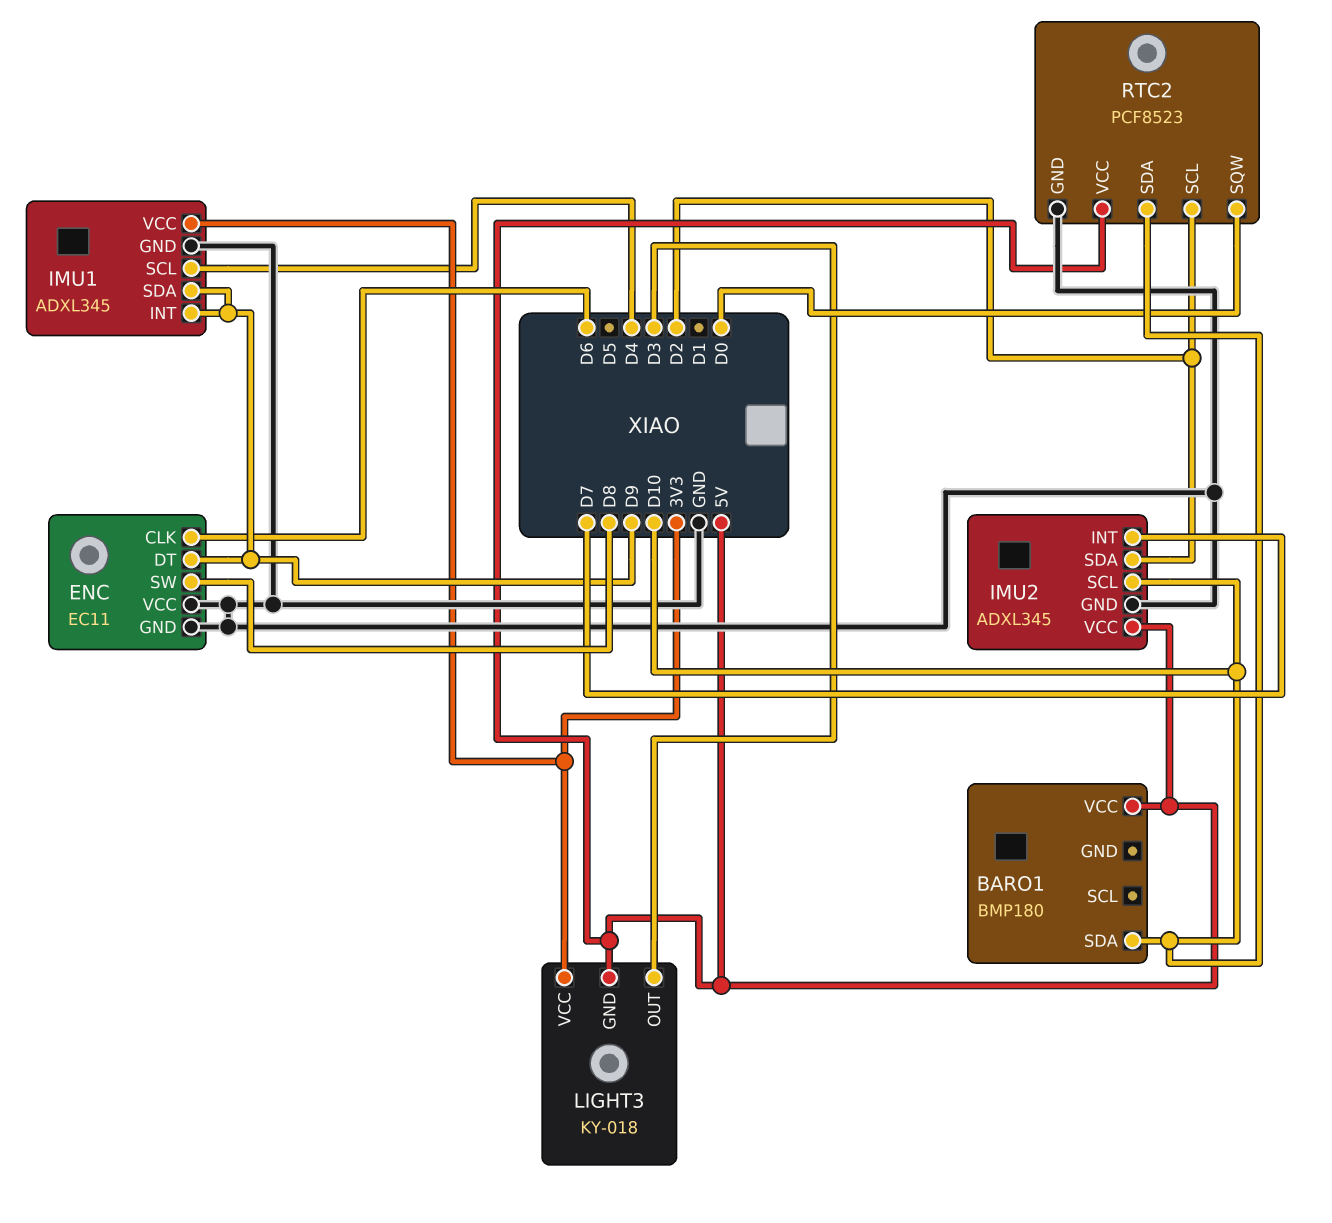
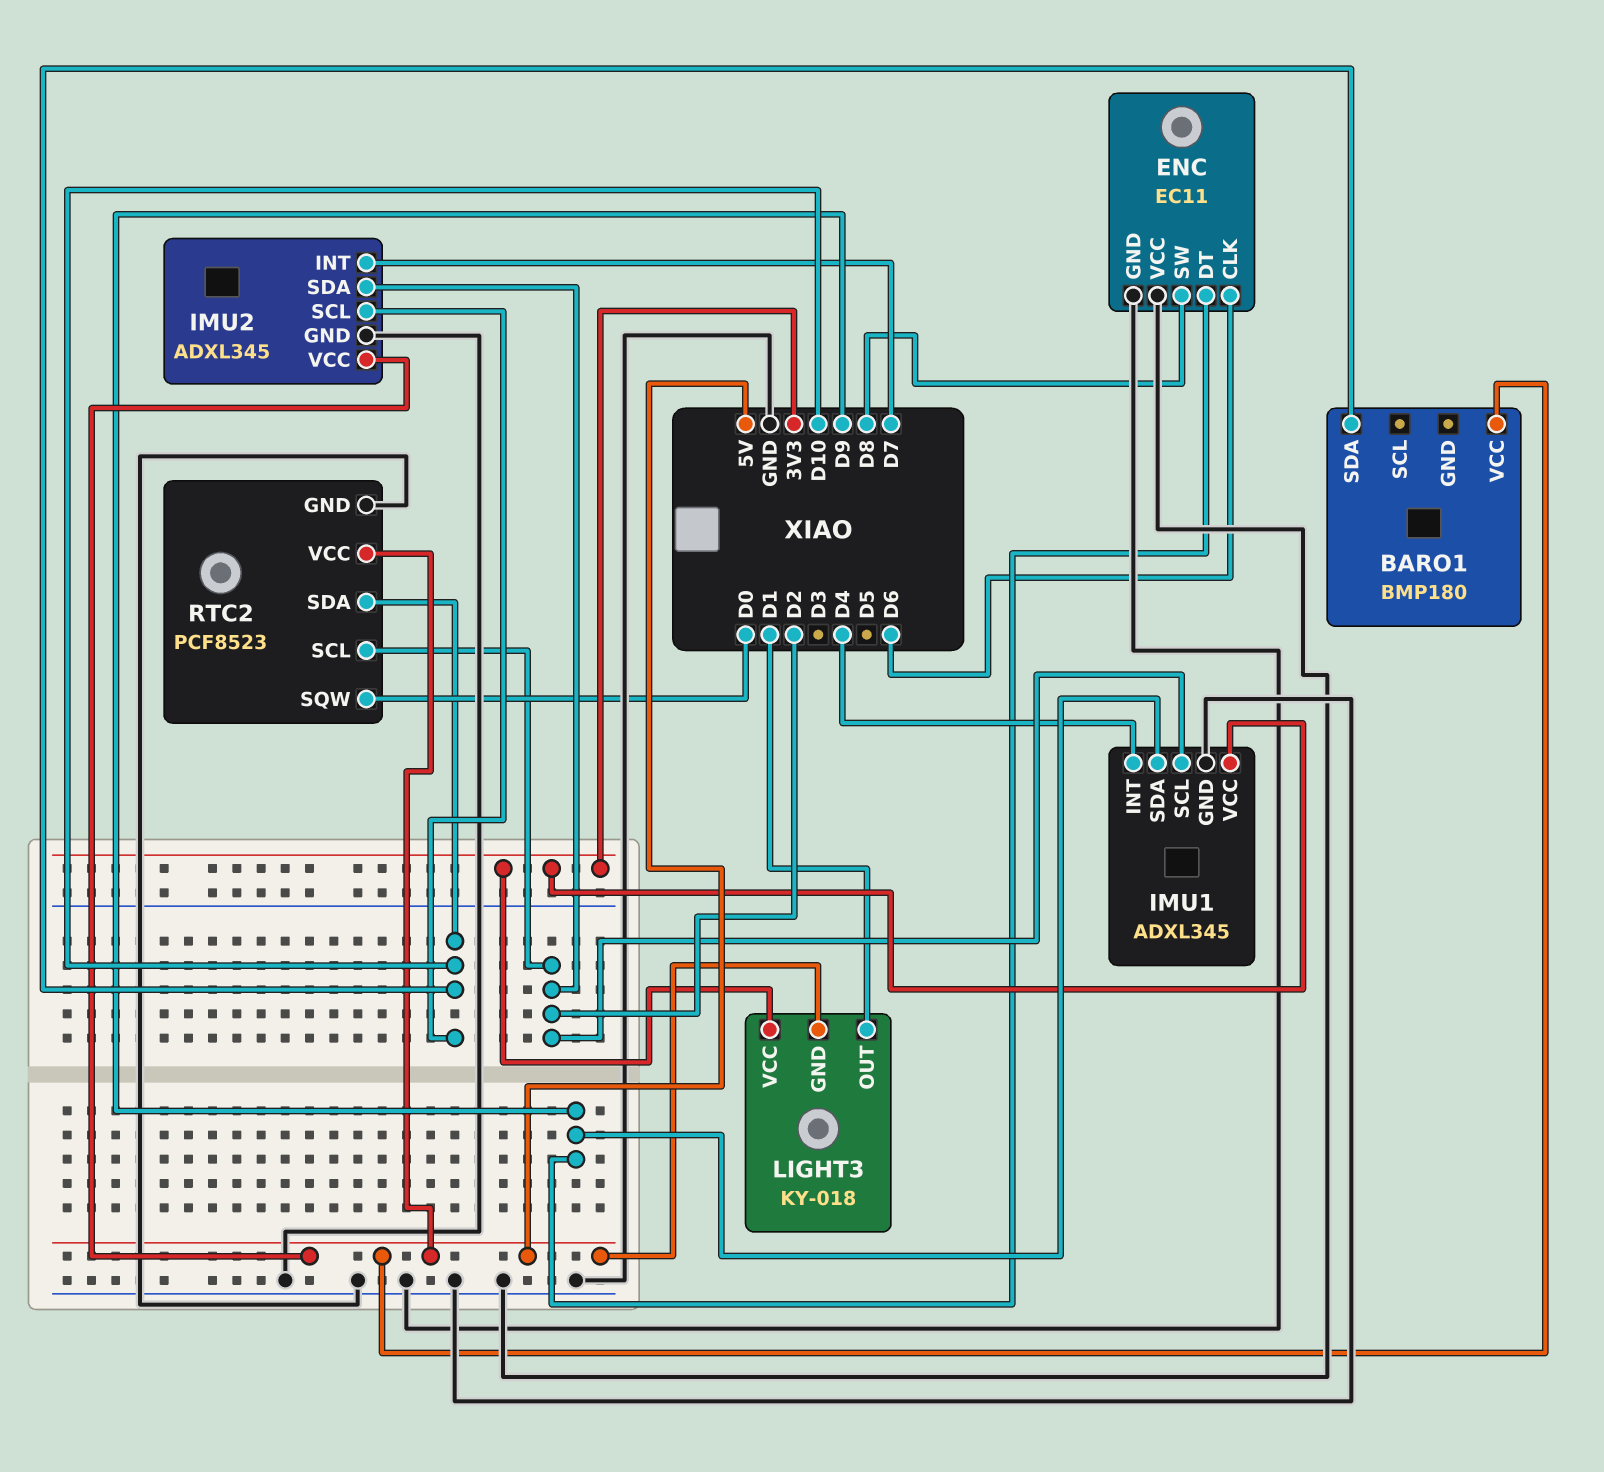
IMU1 pin INT: D9 -> D4
IMU1 pin SCL: D4 -> D2
LIGHT3 pin OUT: D3 -> D1

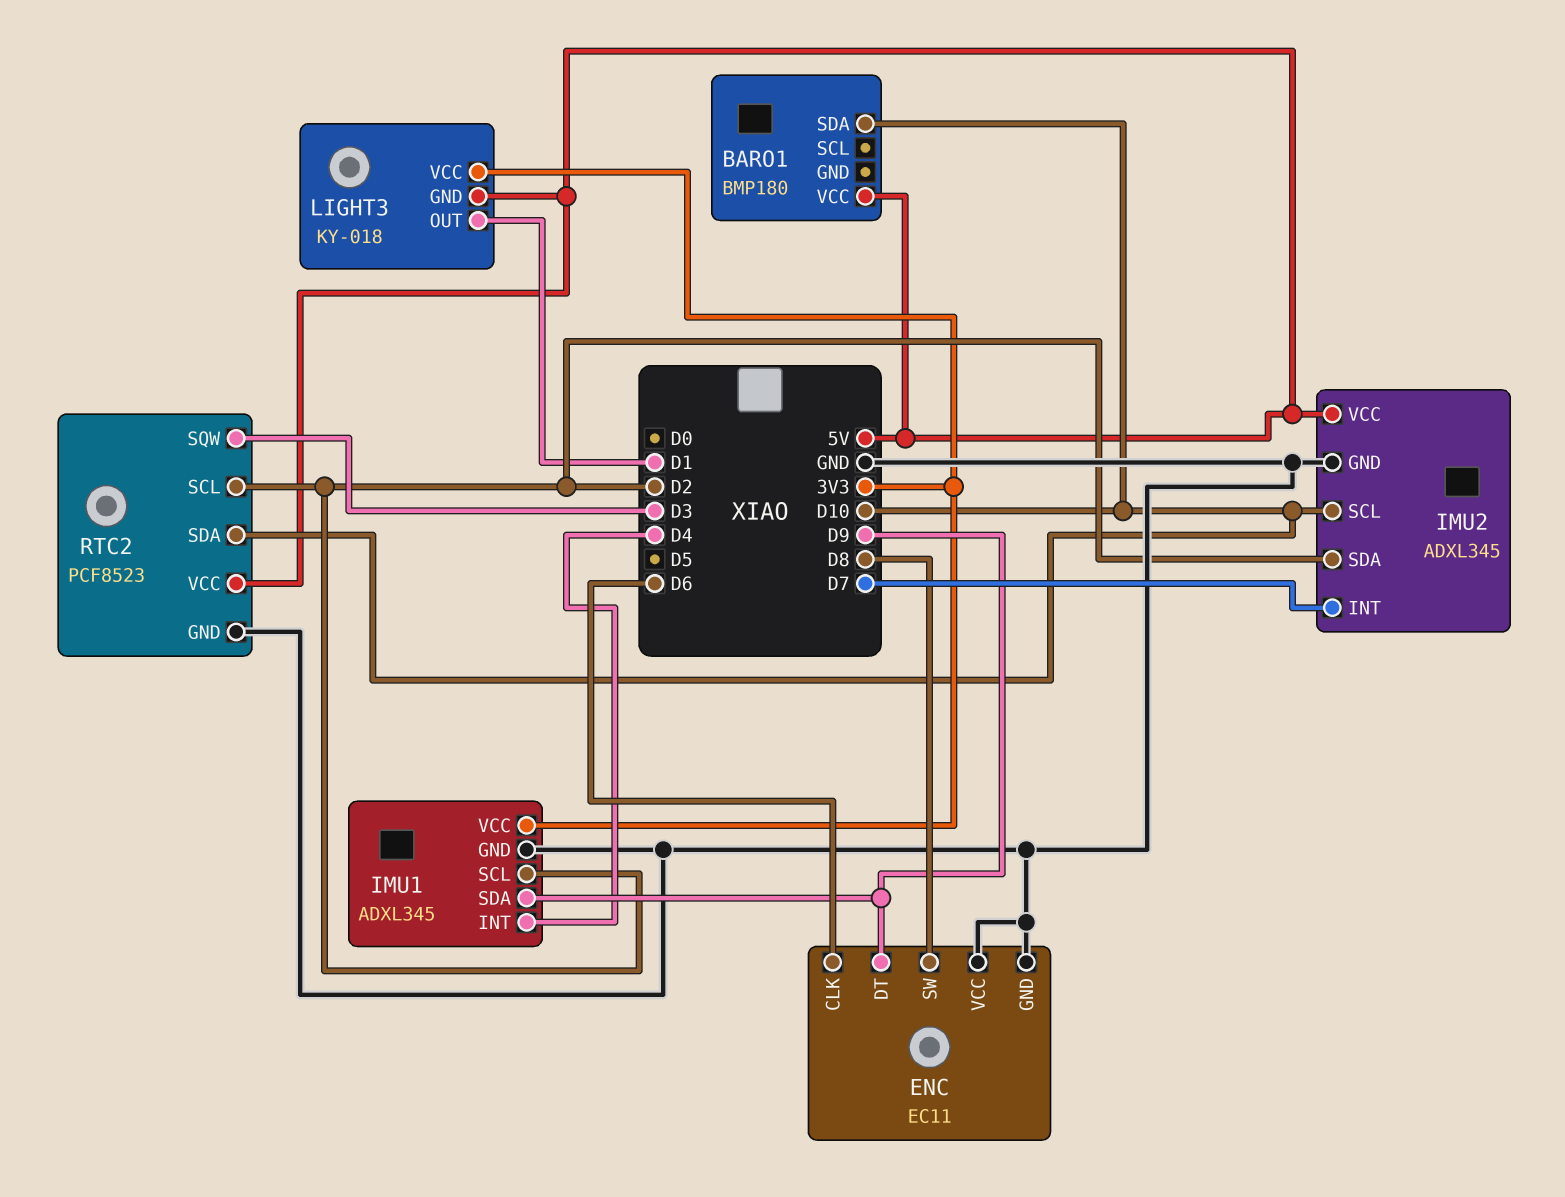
RTC2 pin SQW: D0 -> D3

